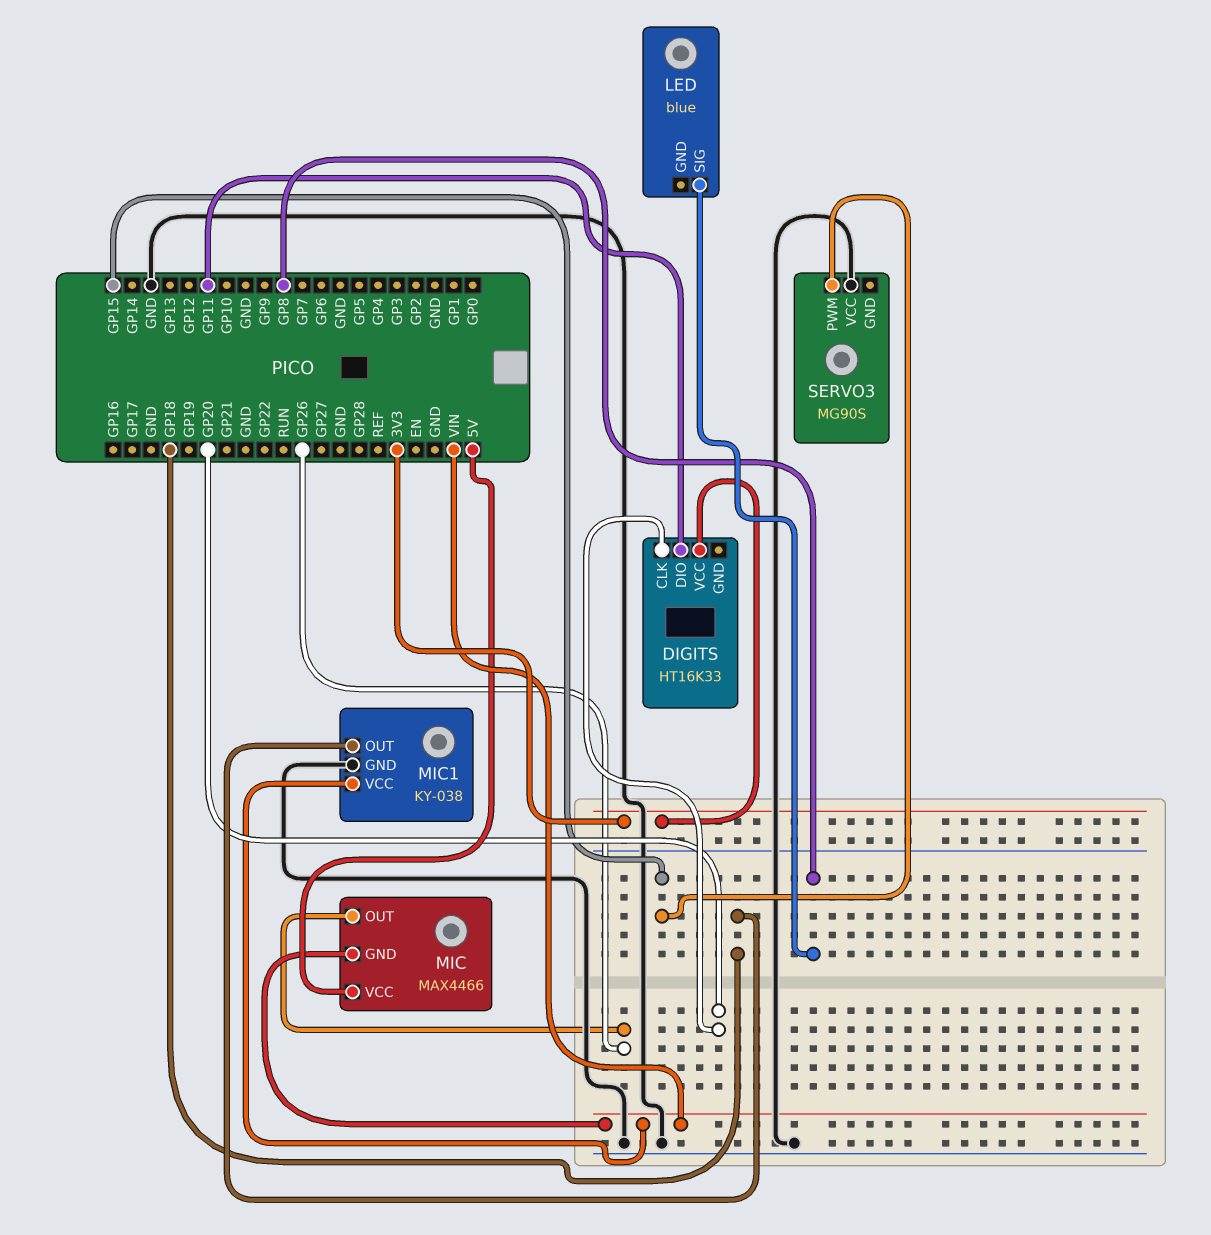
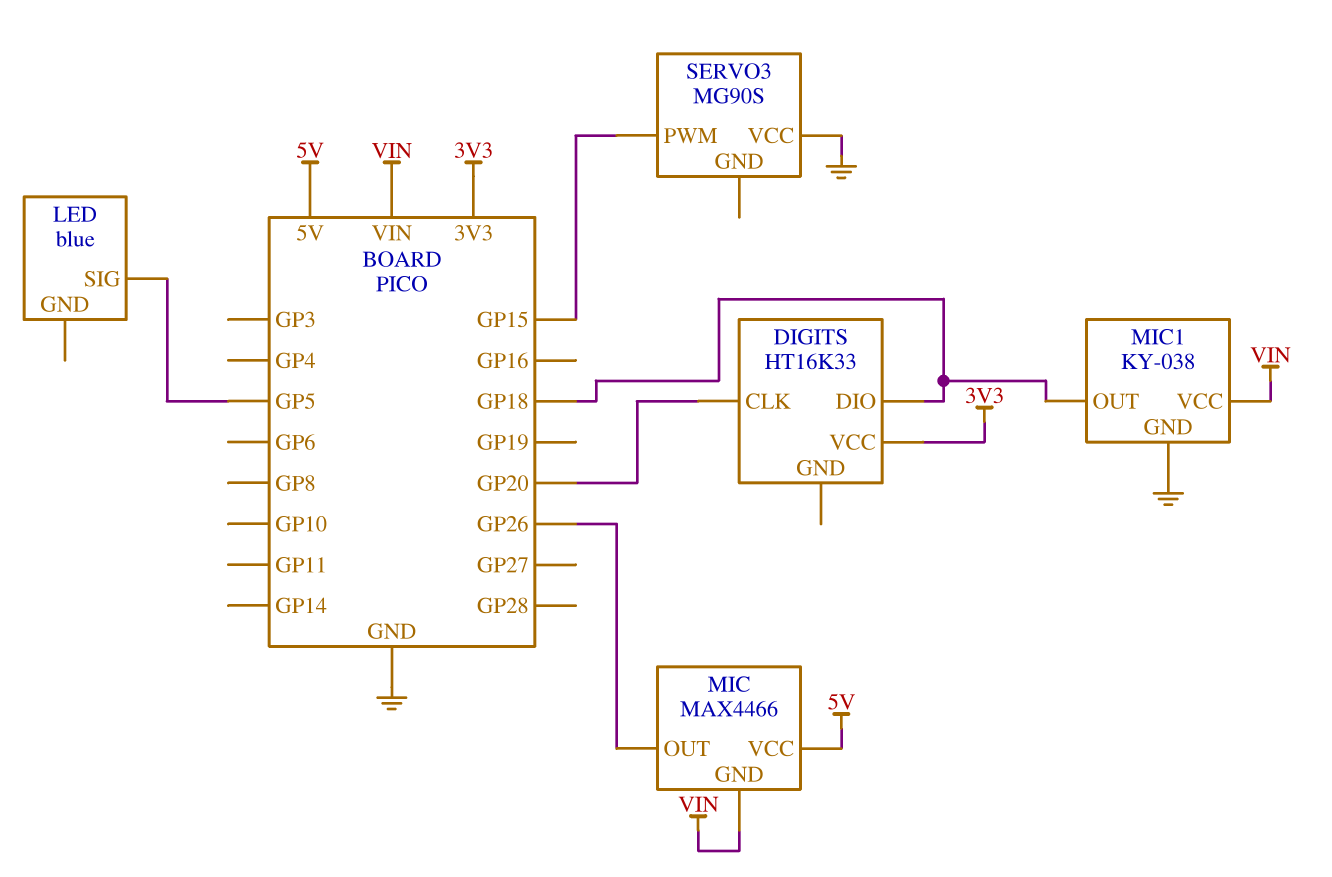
DIGITS pin DIO: GP11 -> GP18
LED pin SIG: GP8 -> GP5

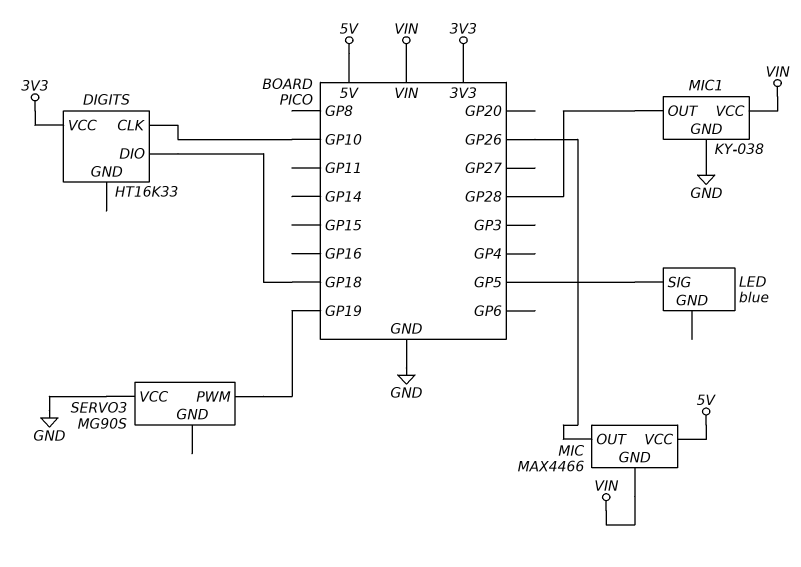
DIGITS pin CLK: GP20 -> GP10
MIC1 pin OUT: GP18 -> GP28
SERVO3 pin PWM: GP15 -> GP19

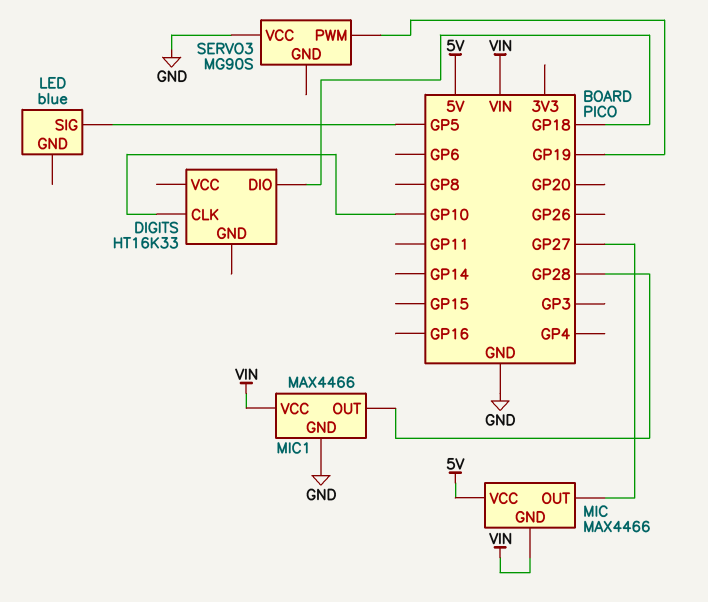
DIGITS pin VCC: 3V3 -> none
MIC pin OUT: GP26 -> GP27
MIC1: KY-038 -> MAX4466

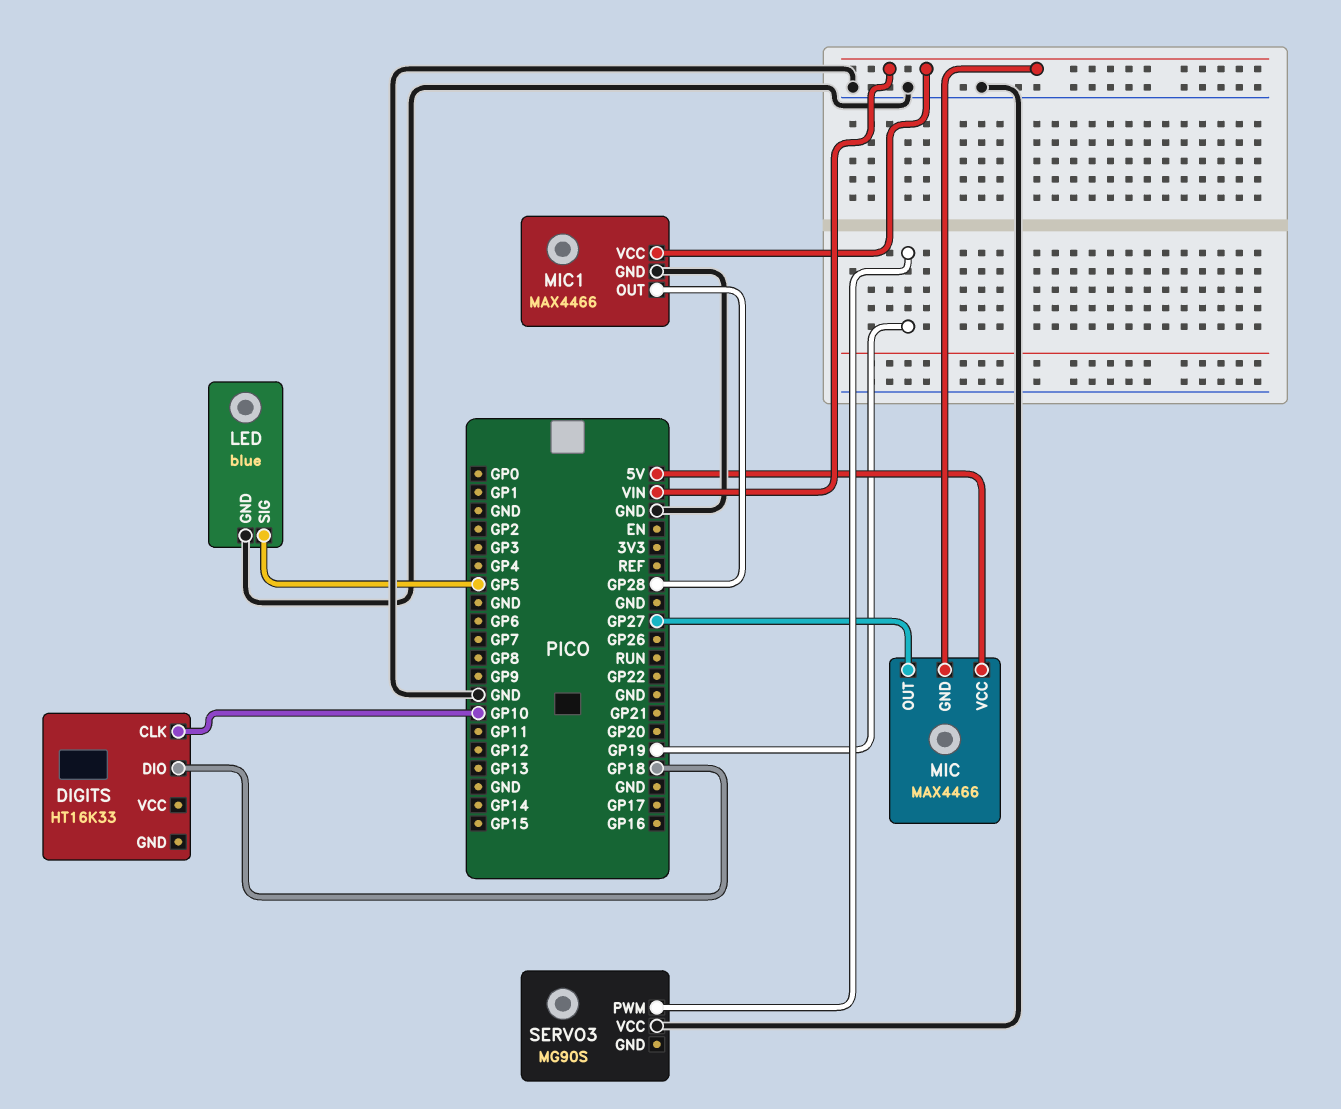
LED pin GND: none -> GND

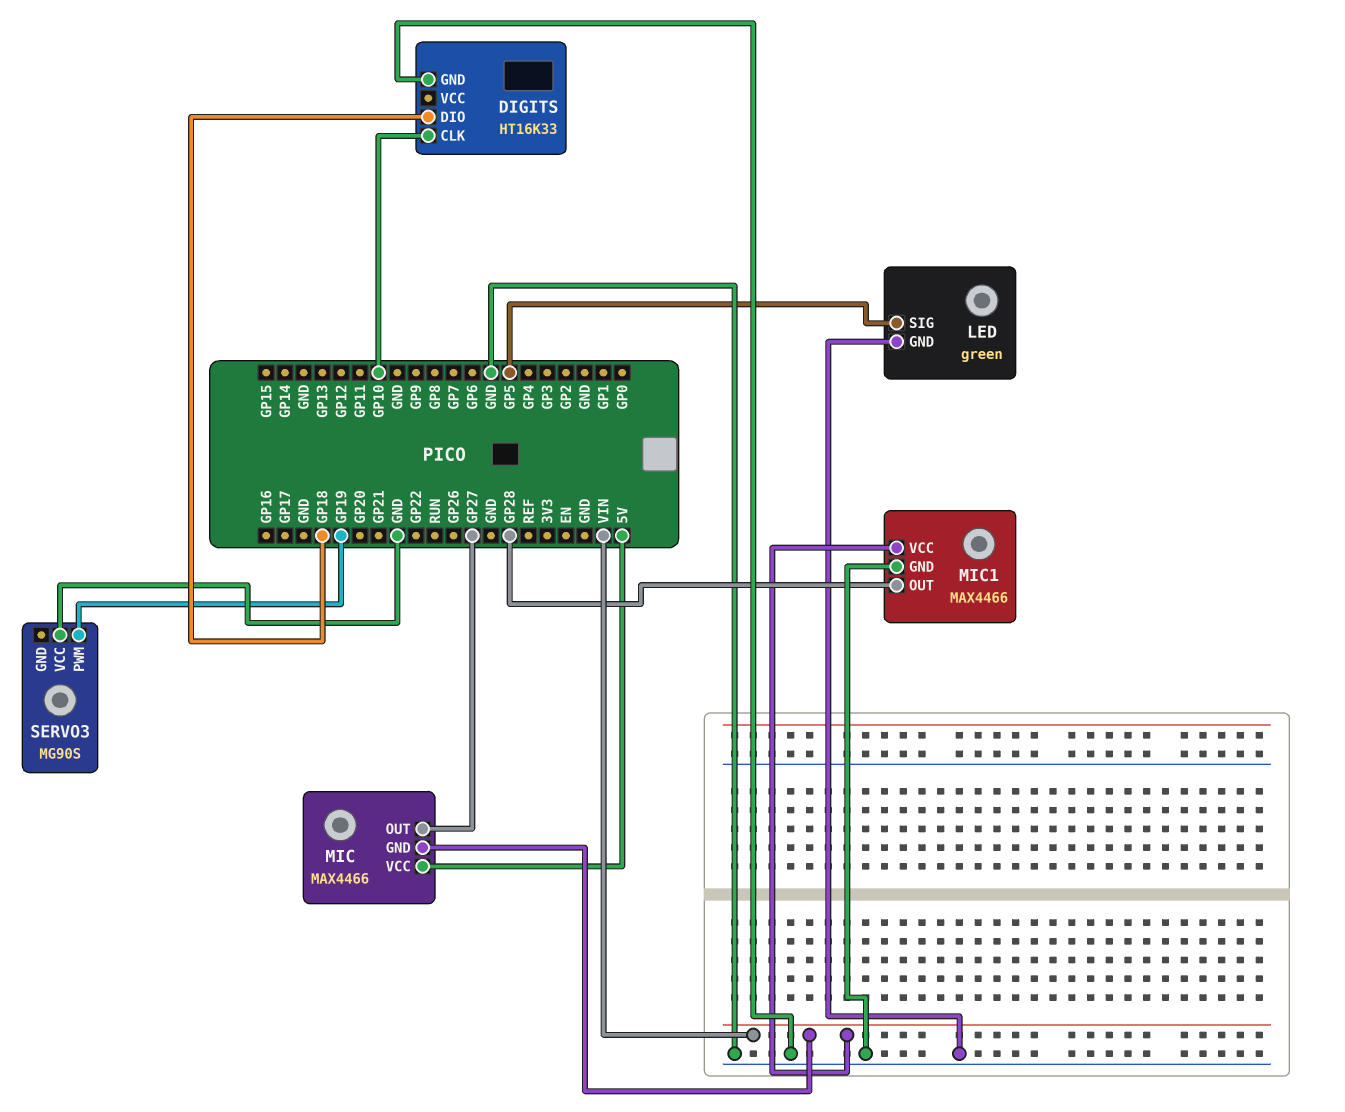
DIGITS pin GND: none -> GND
LED: blue -> green

